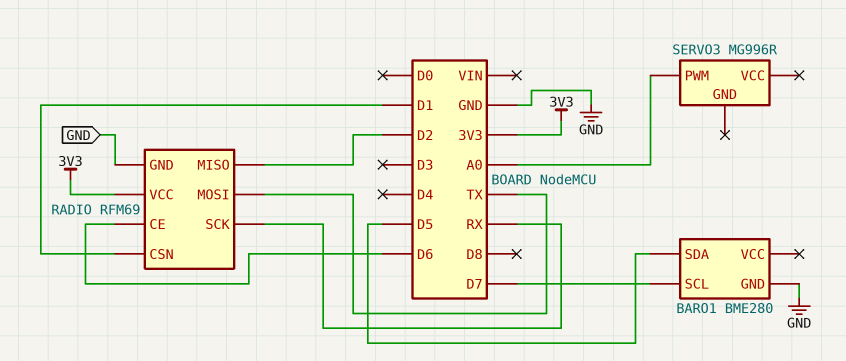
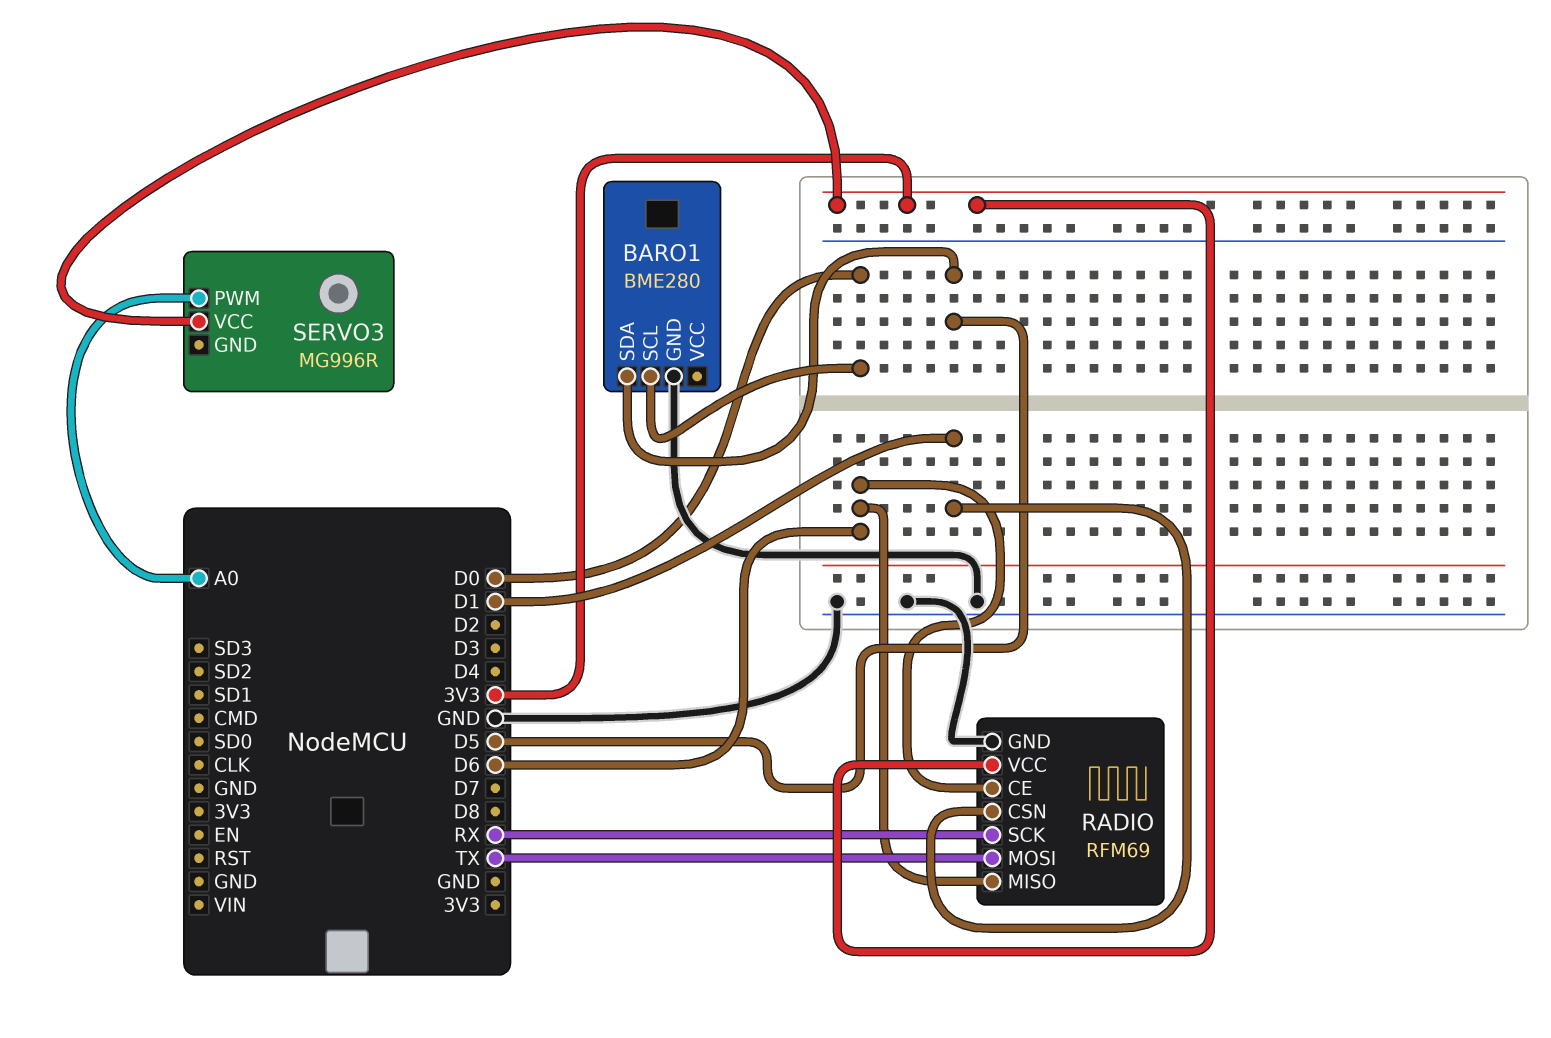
BARO1 pin SCL: D7 -> D0
RADIO pin MISO: D2 -> D6
SERVO3 pin VCC: none -> 3V3

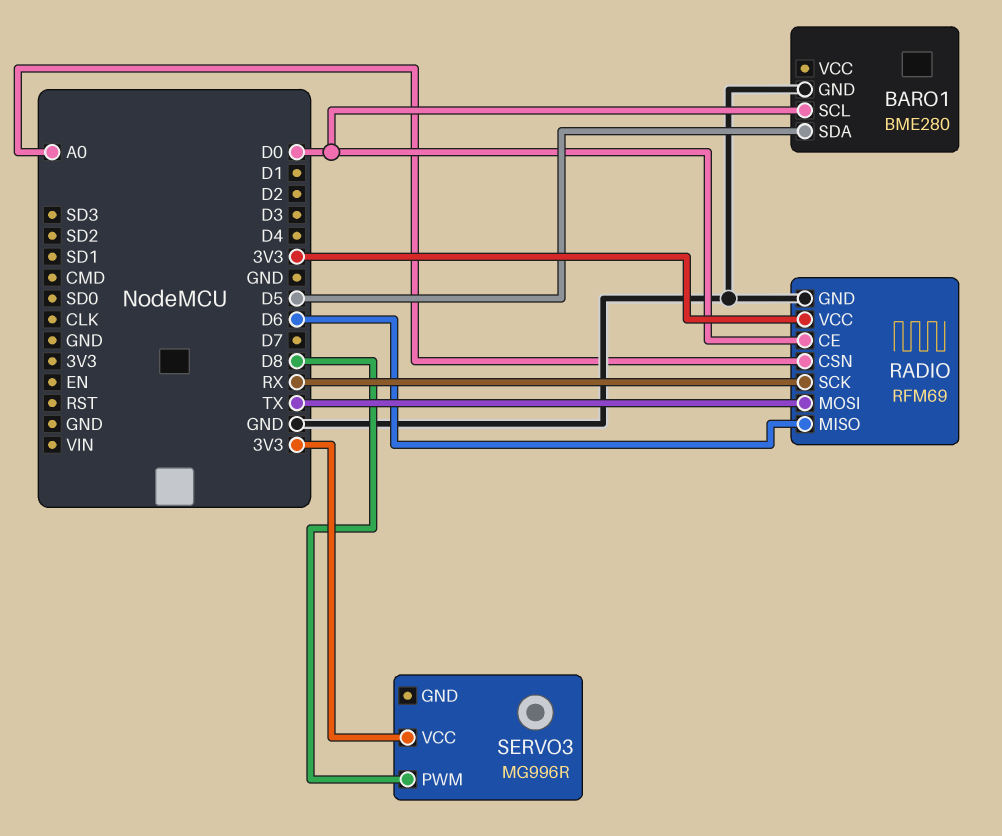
RADIO pin CE: D6 -> D0
RADIO pin CSN: D1 -> A0
SERVO3 pin PWM: A0 -> D8

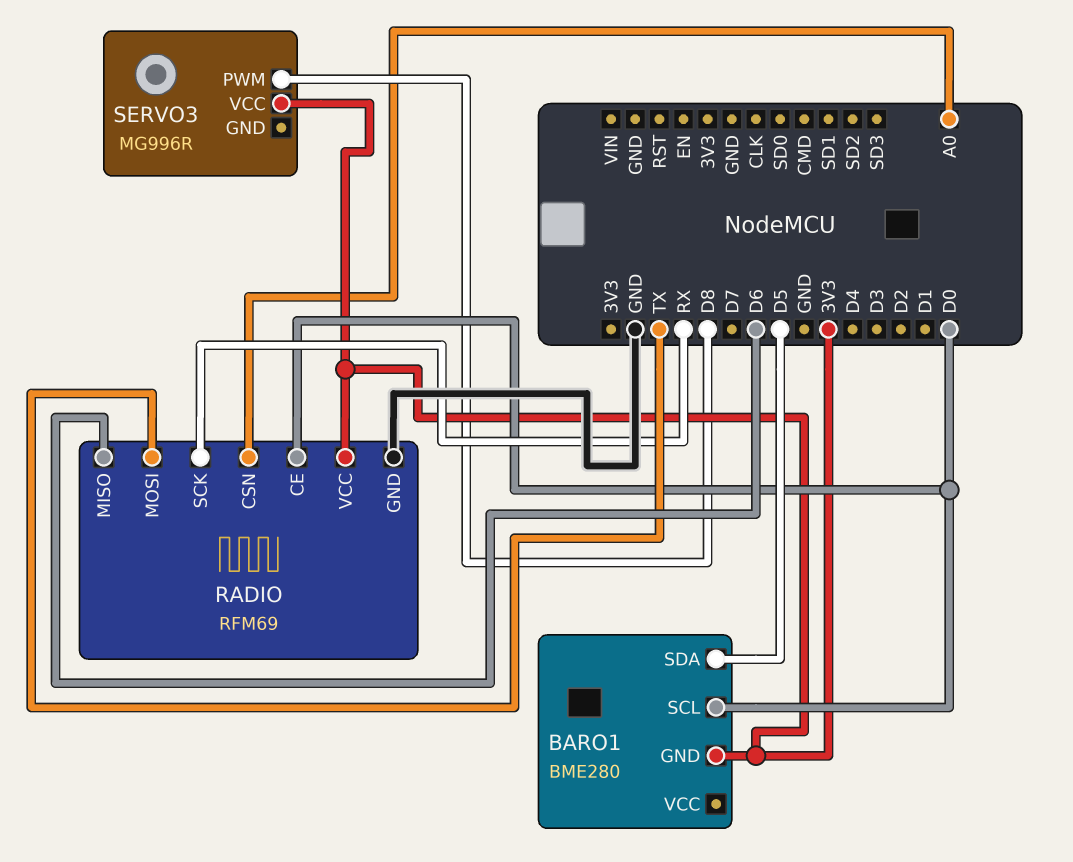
BARO1 pin GND: GND -> 3V3

